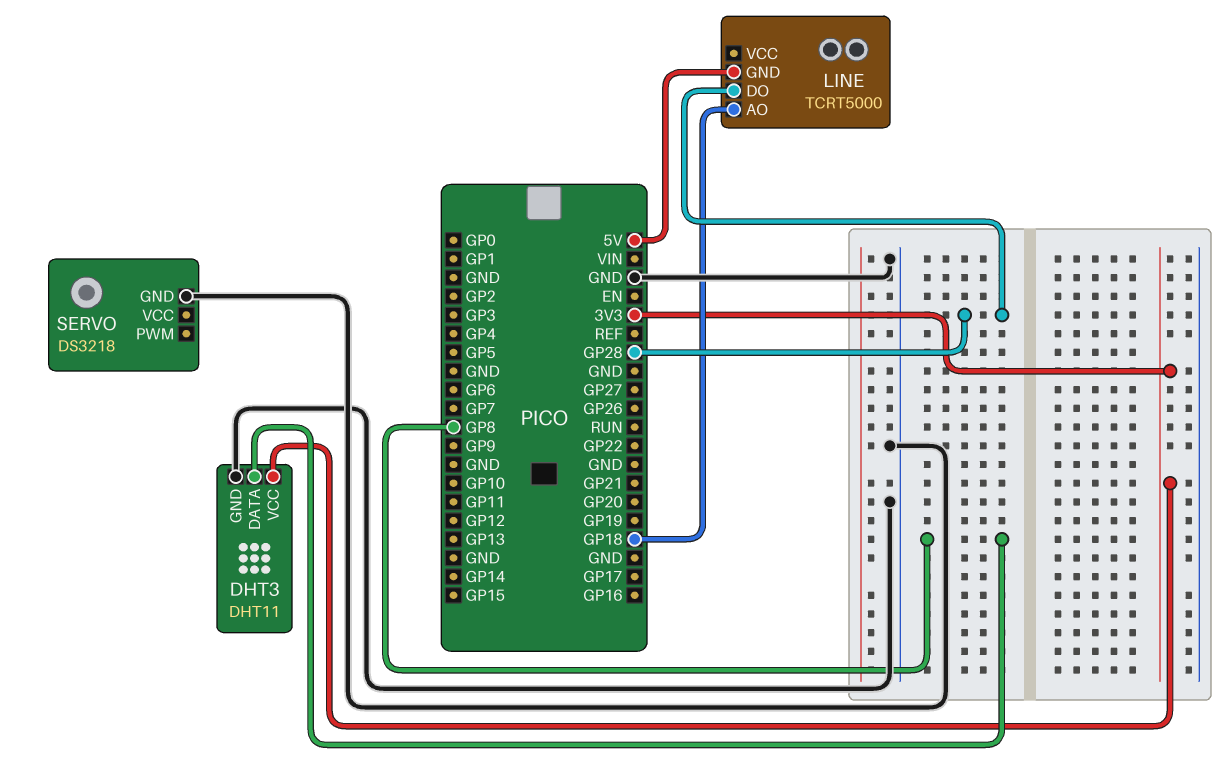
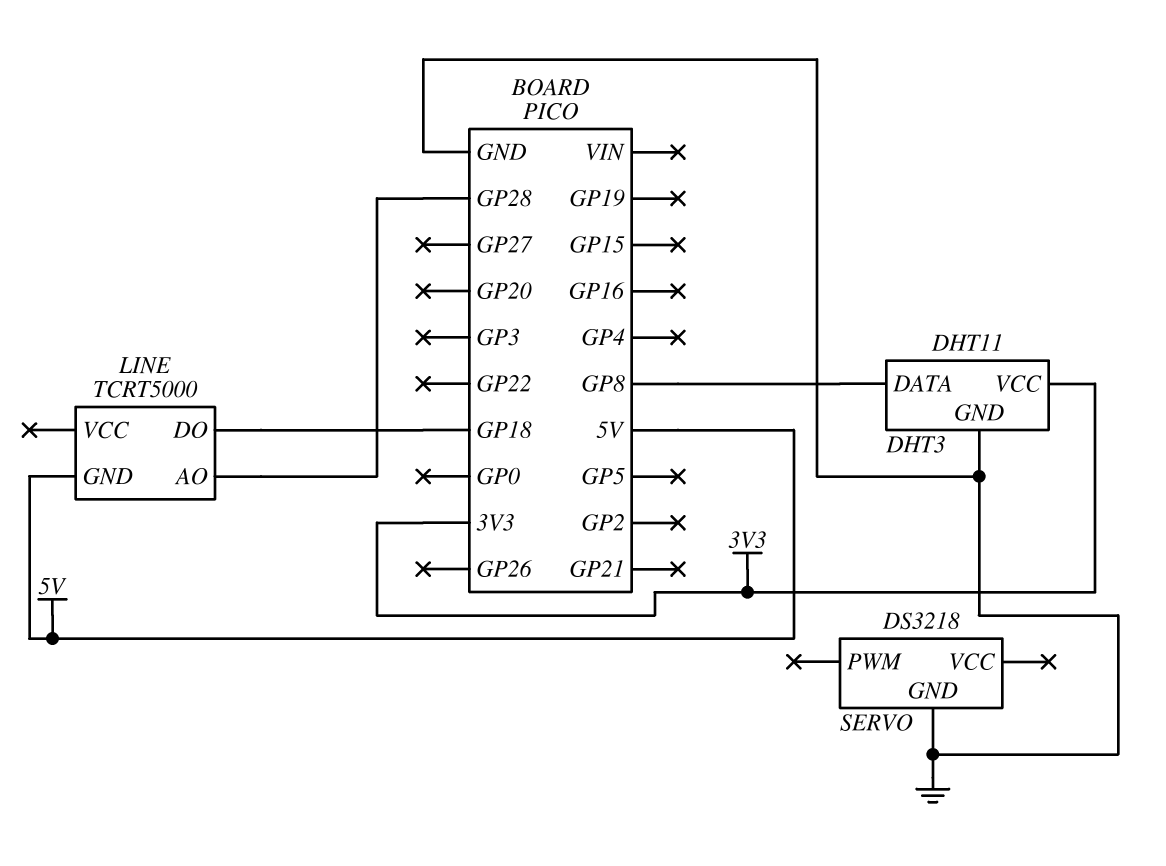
LINE pin AO: GP18 -> GP28
LINE pin DO: GP28 -> GP18

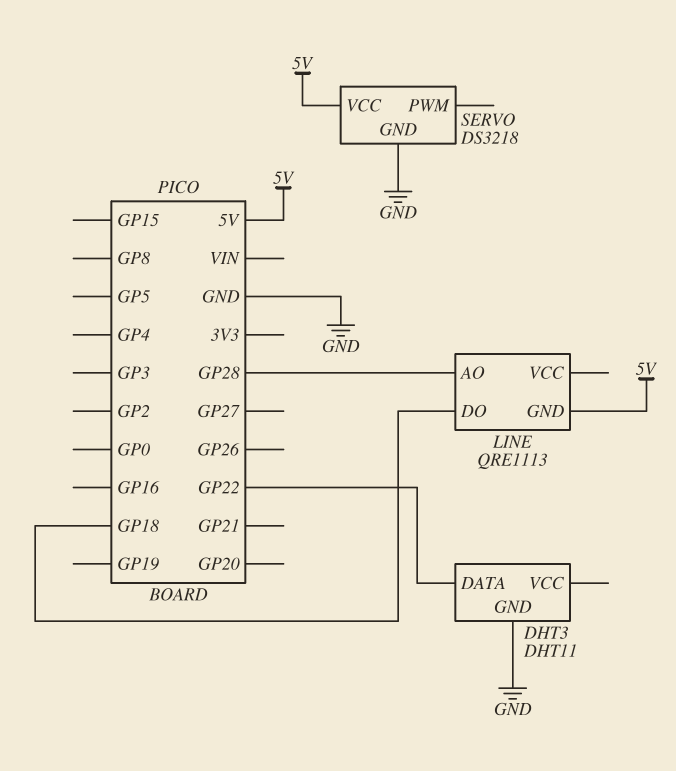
DHT3 pin DATA: GP8 -> GP22
DHT3 pin VCC: 3V3 -> none
LINE: TCRT5000 -> QRE1113
SERVO pin VCC: none -> 5V

